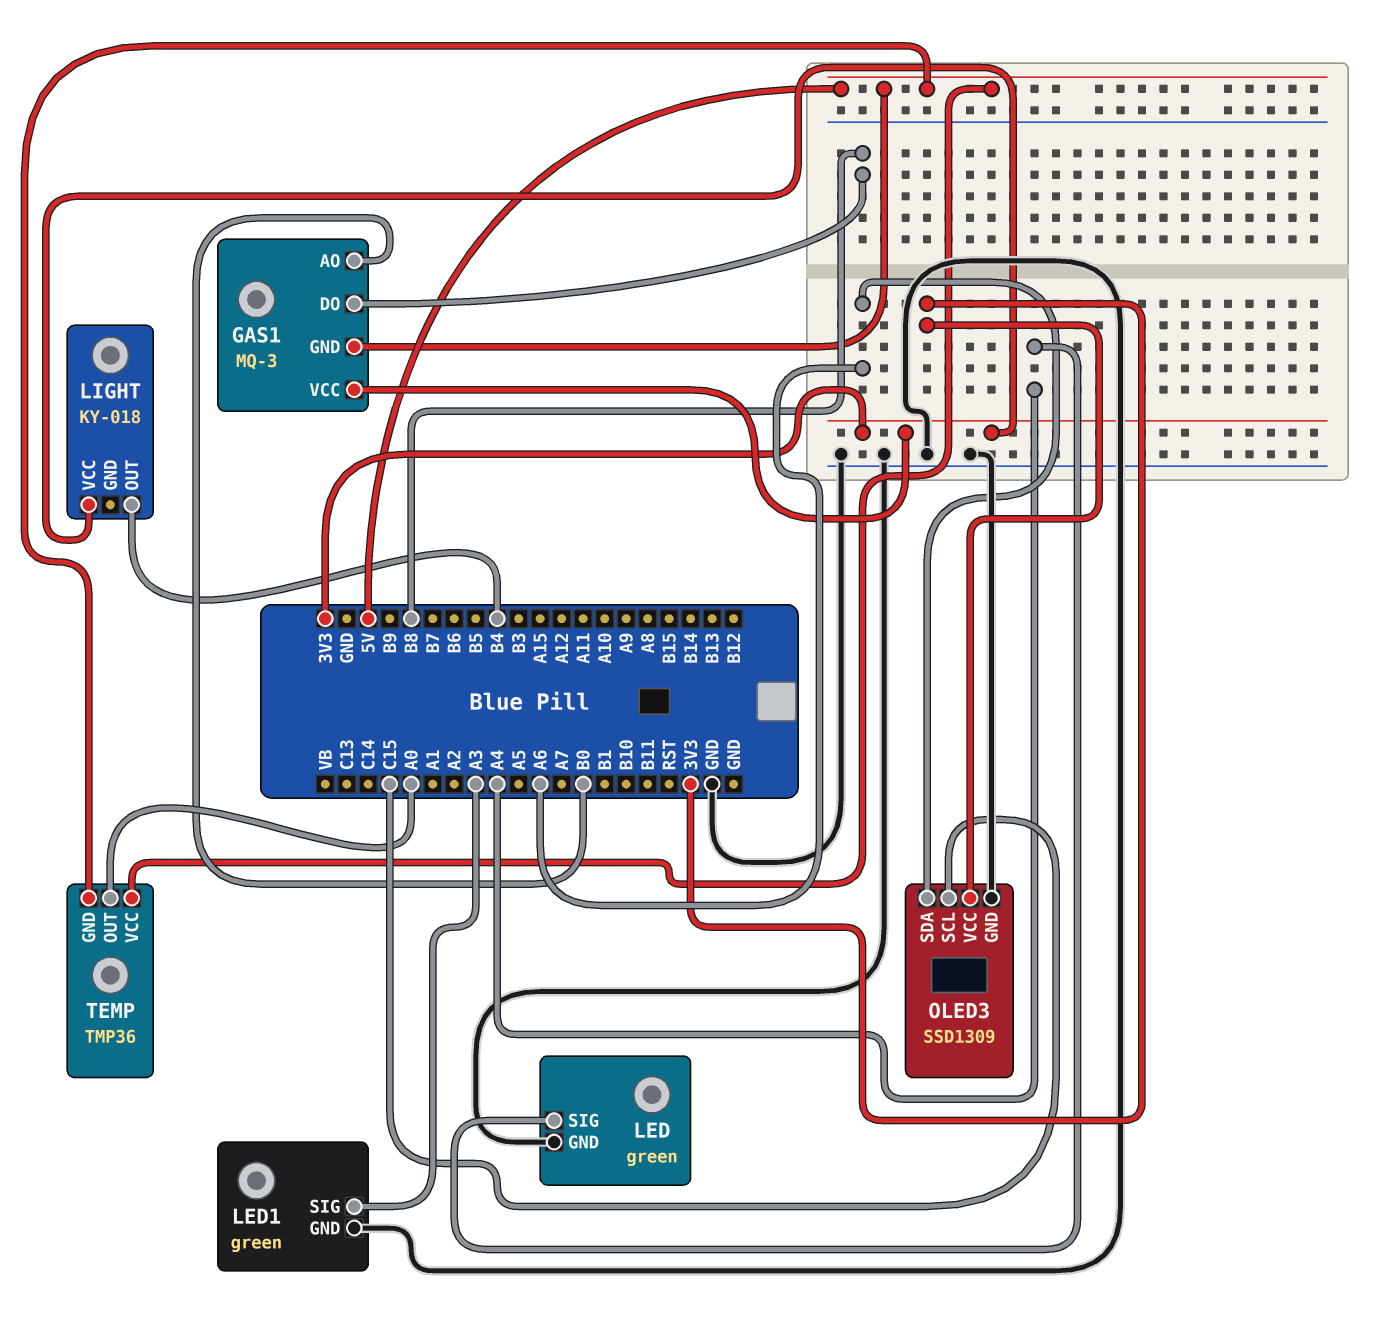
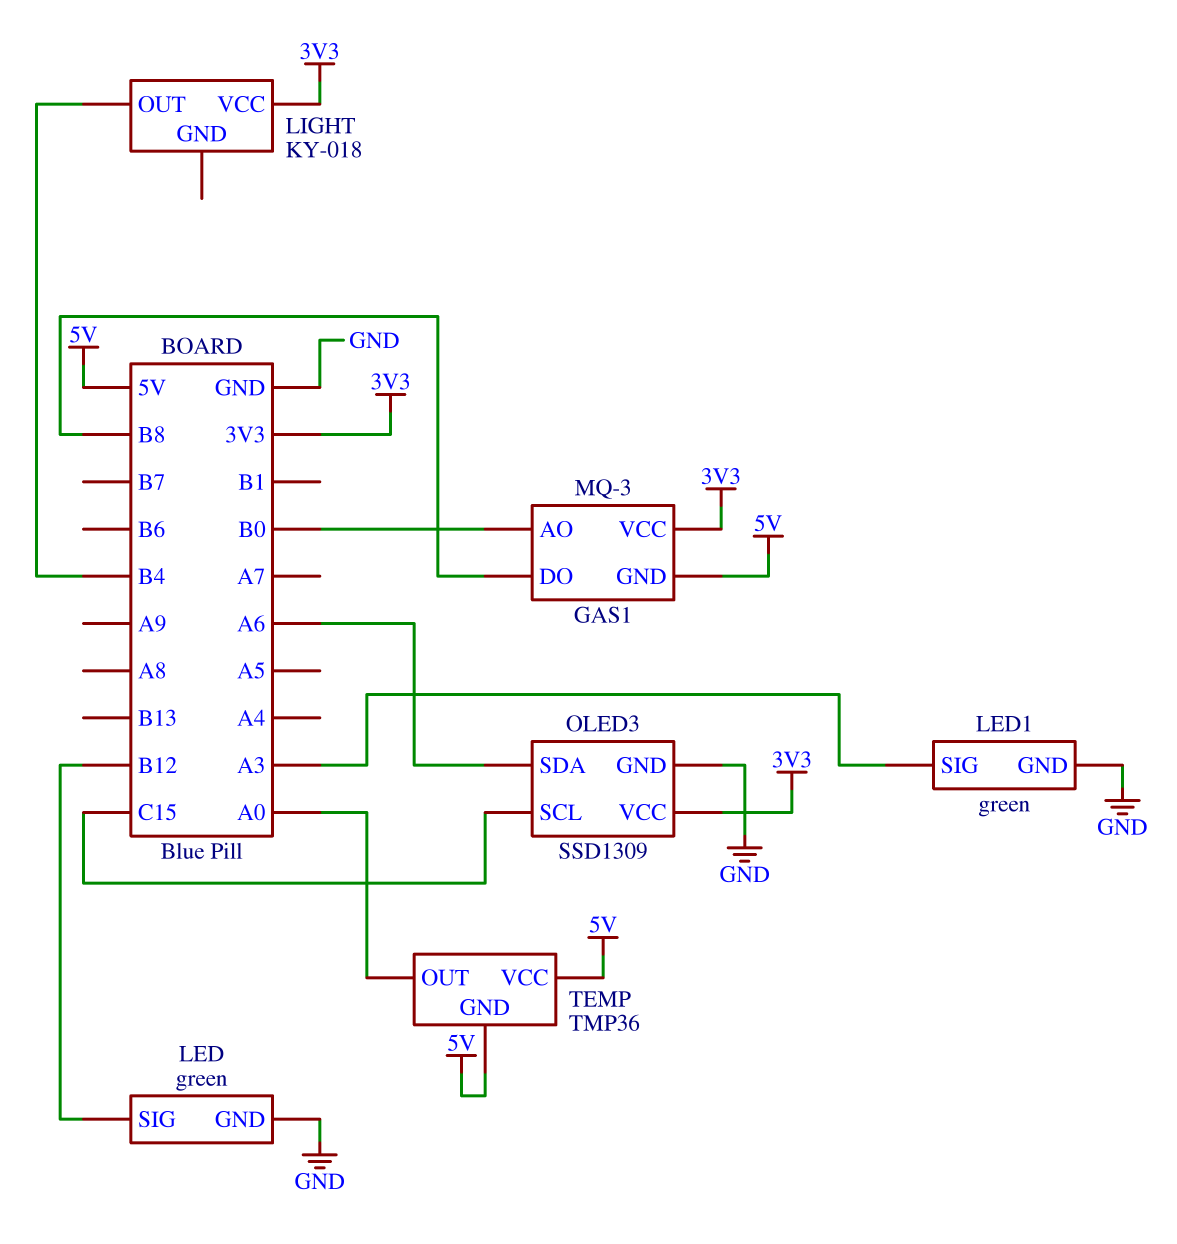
LED pin SIG: A4 -> B12

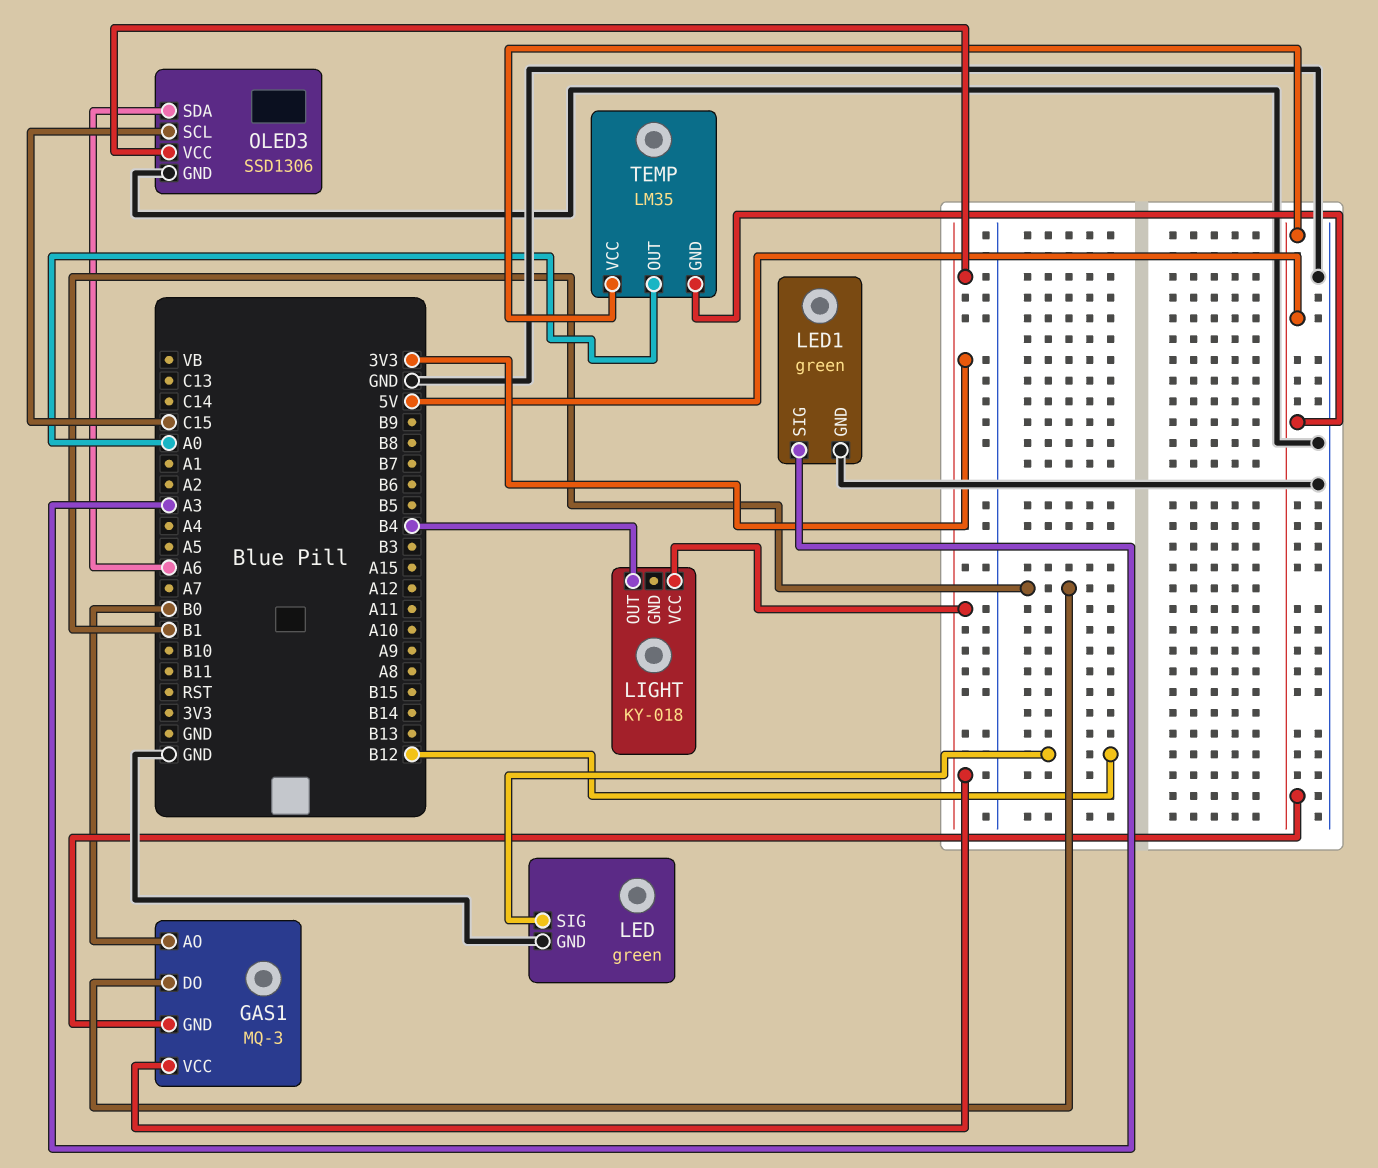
GAS1 pin DO: B8 -> B1
OLED3: SSD1309 -> SSD1306
TEMP: TMP36 -> LM35

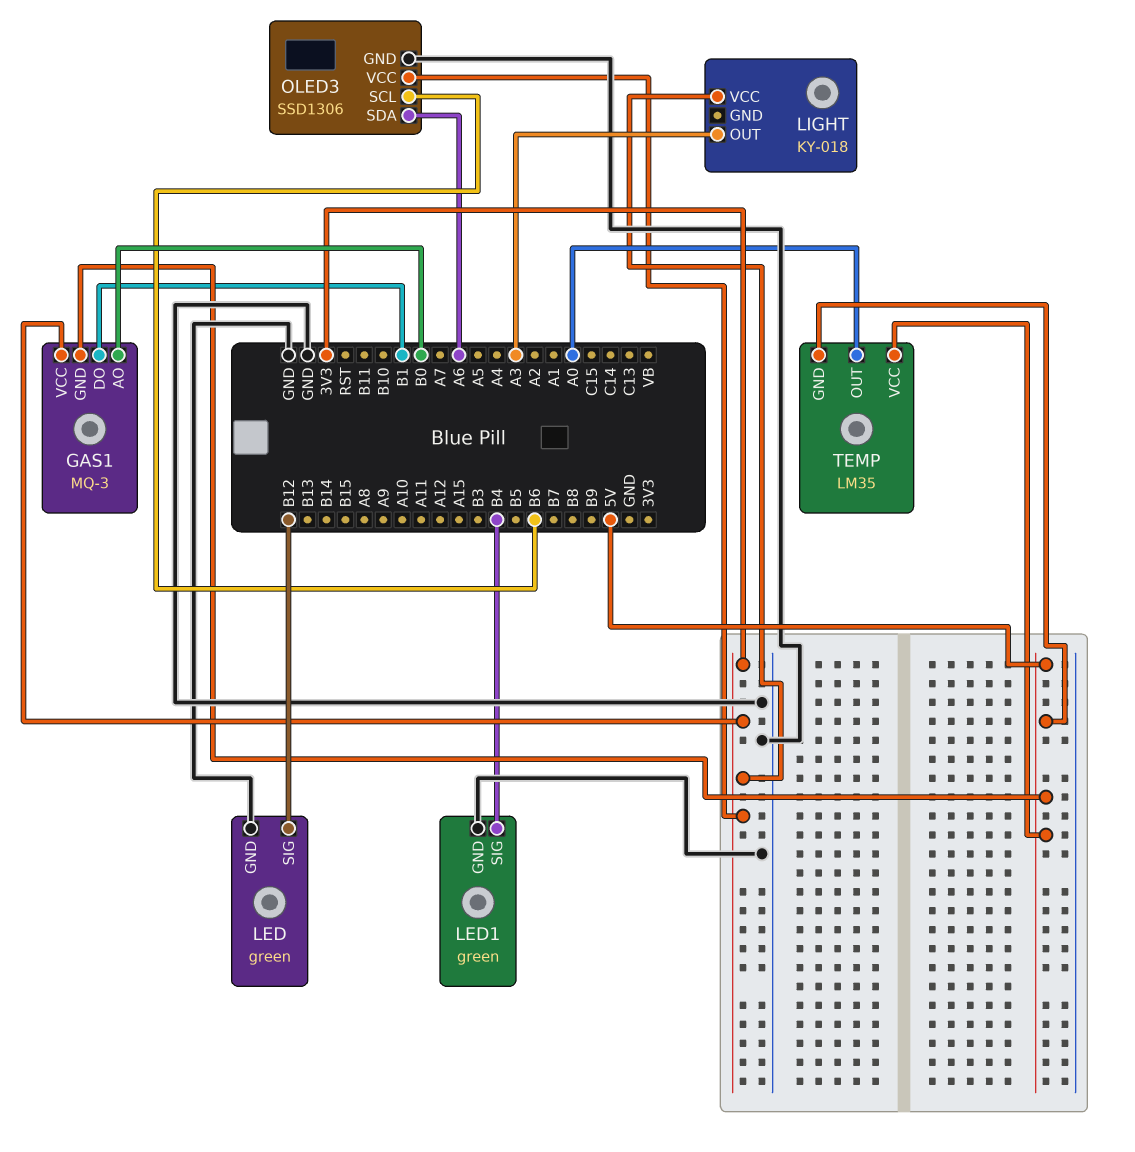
LED1 pin SIG: A3 -> B4
LIGHT pin OUT: B4 -> A3
OLED3 pin SCL: C15 -> B6

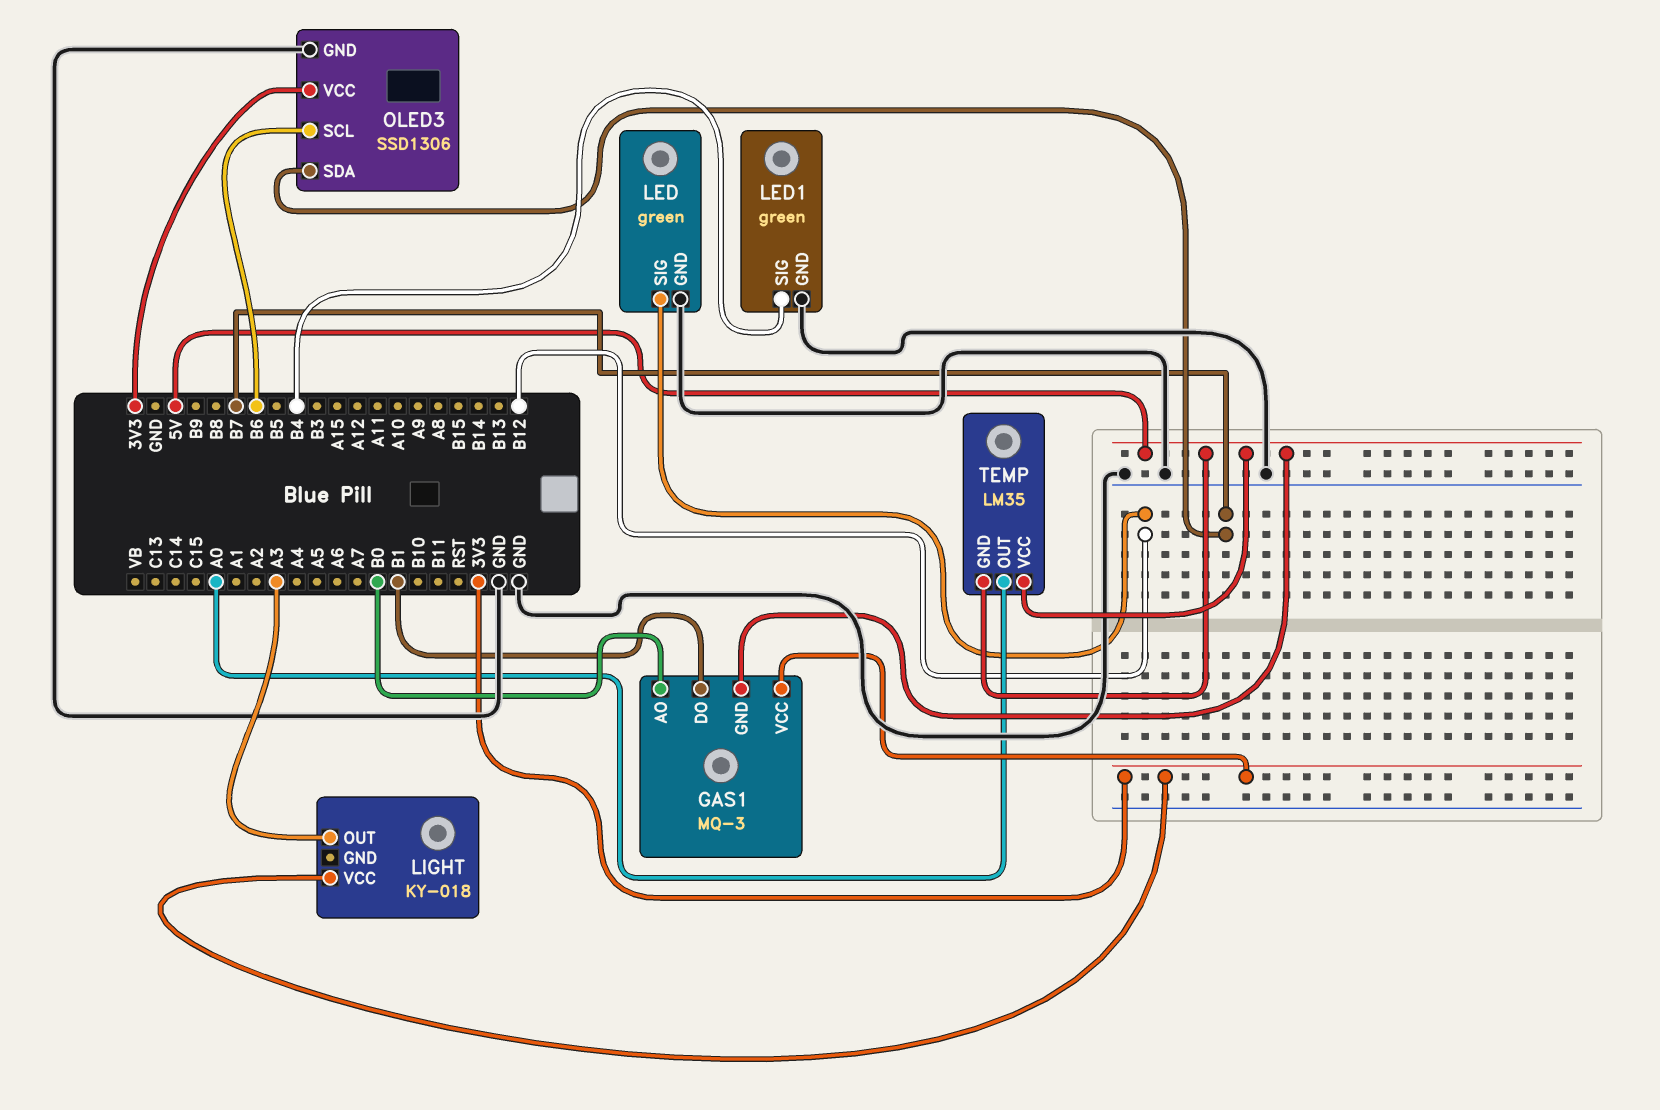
OLED3 pin SDA: A6 -> B7

